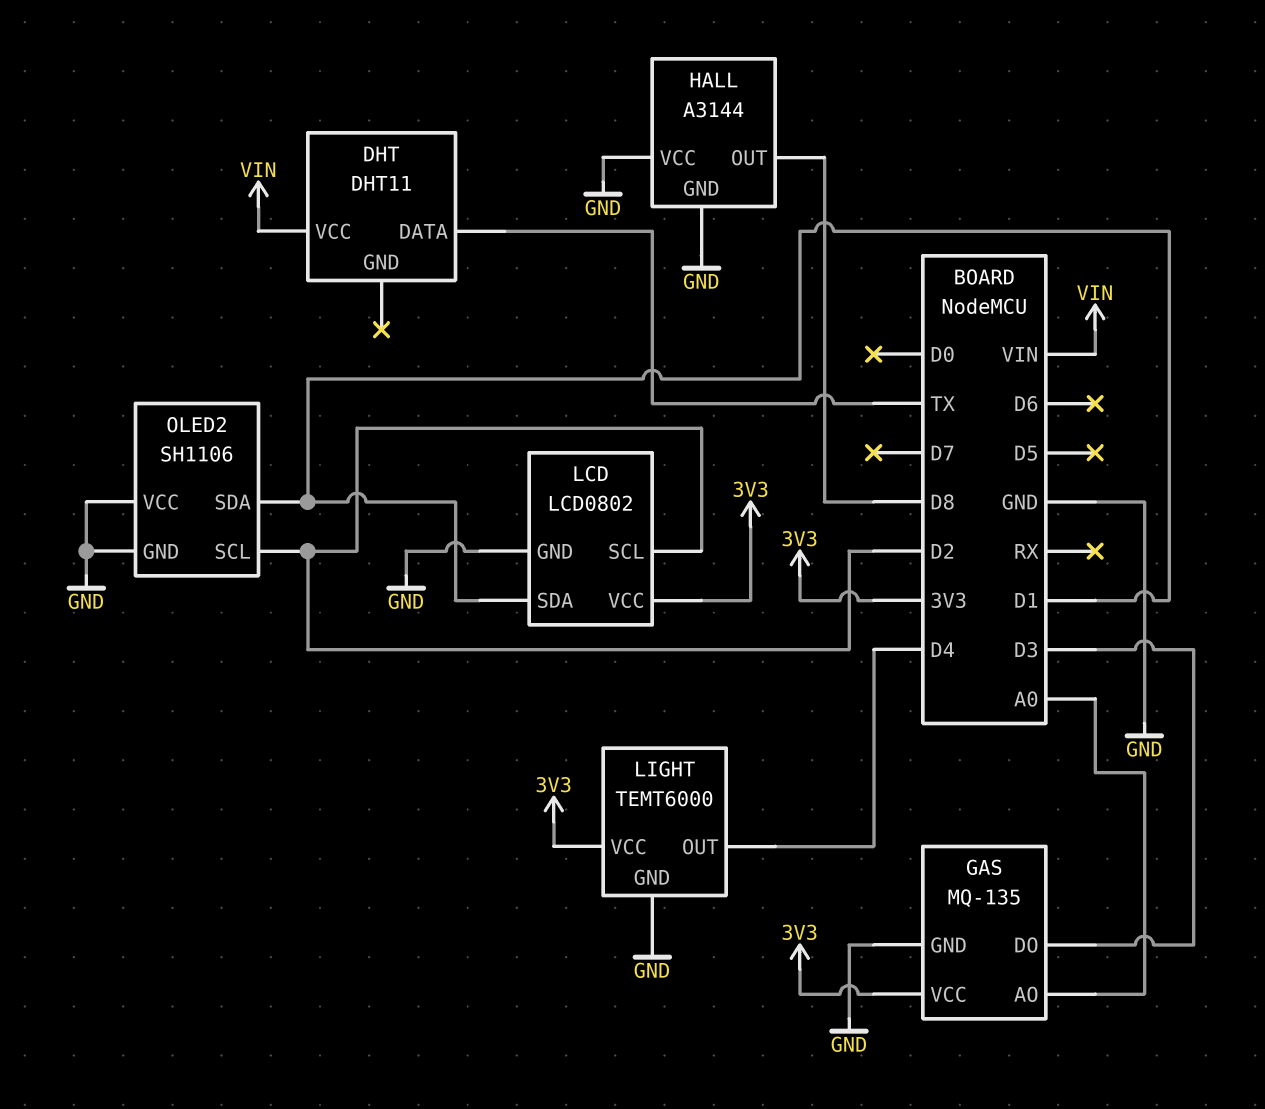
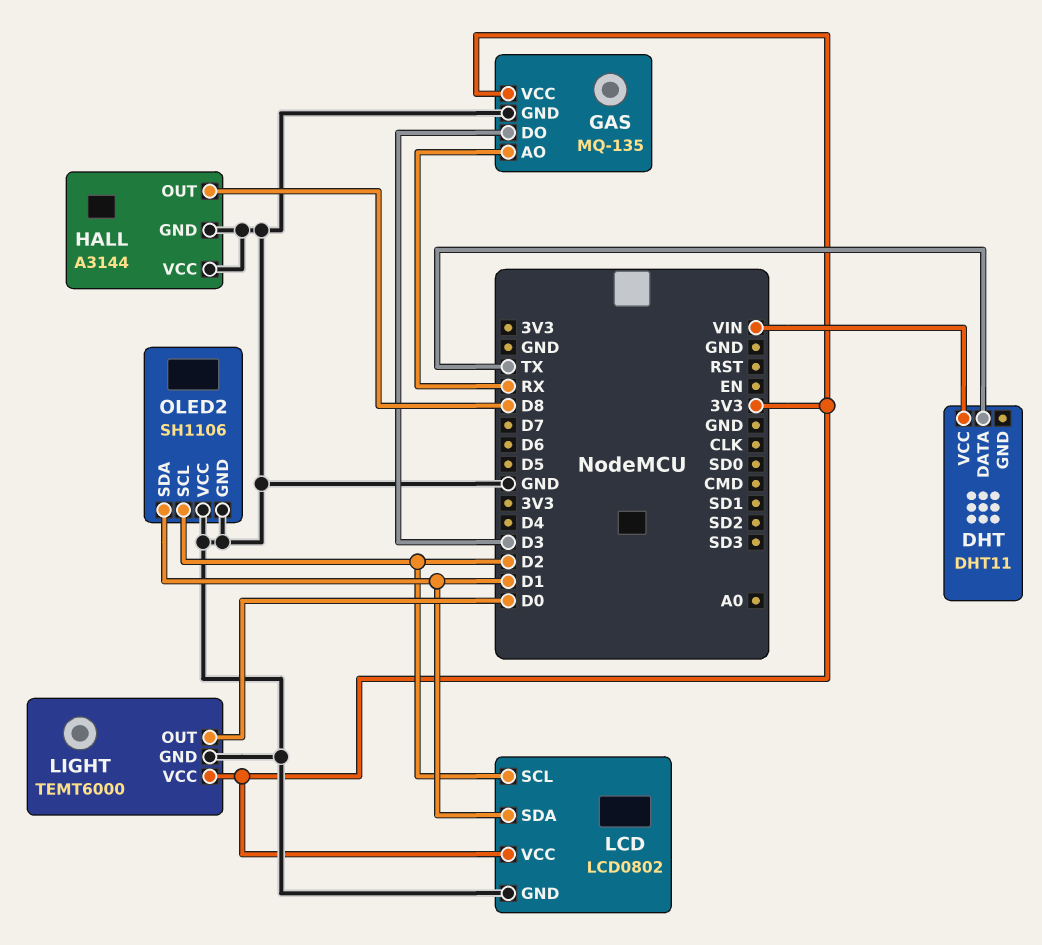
GAS pin AO: A0 -> RX
LIGHT pin OUT: D4 -> D0

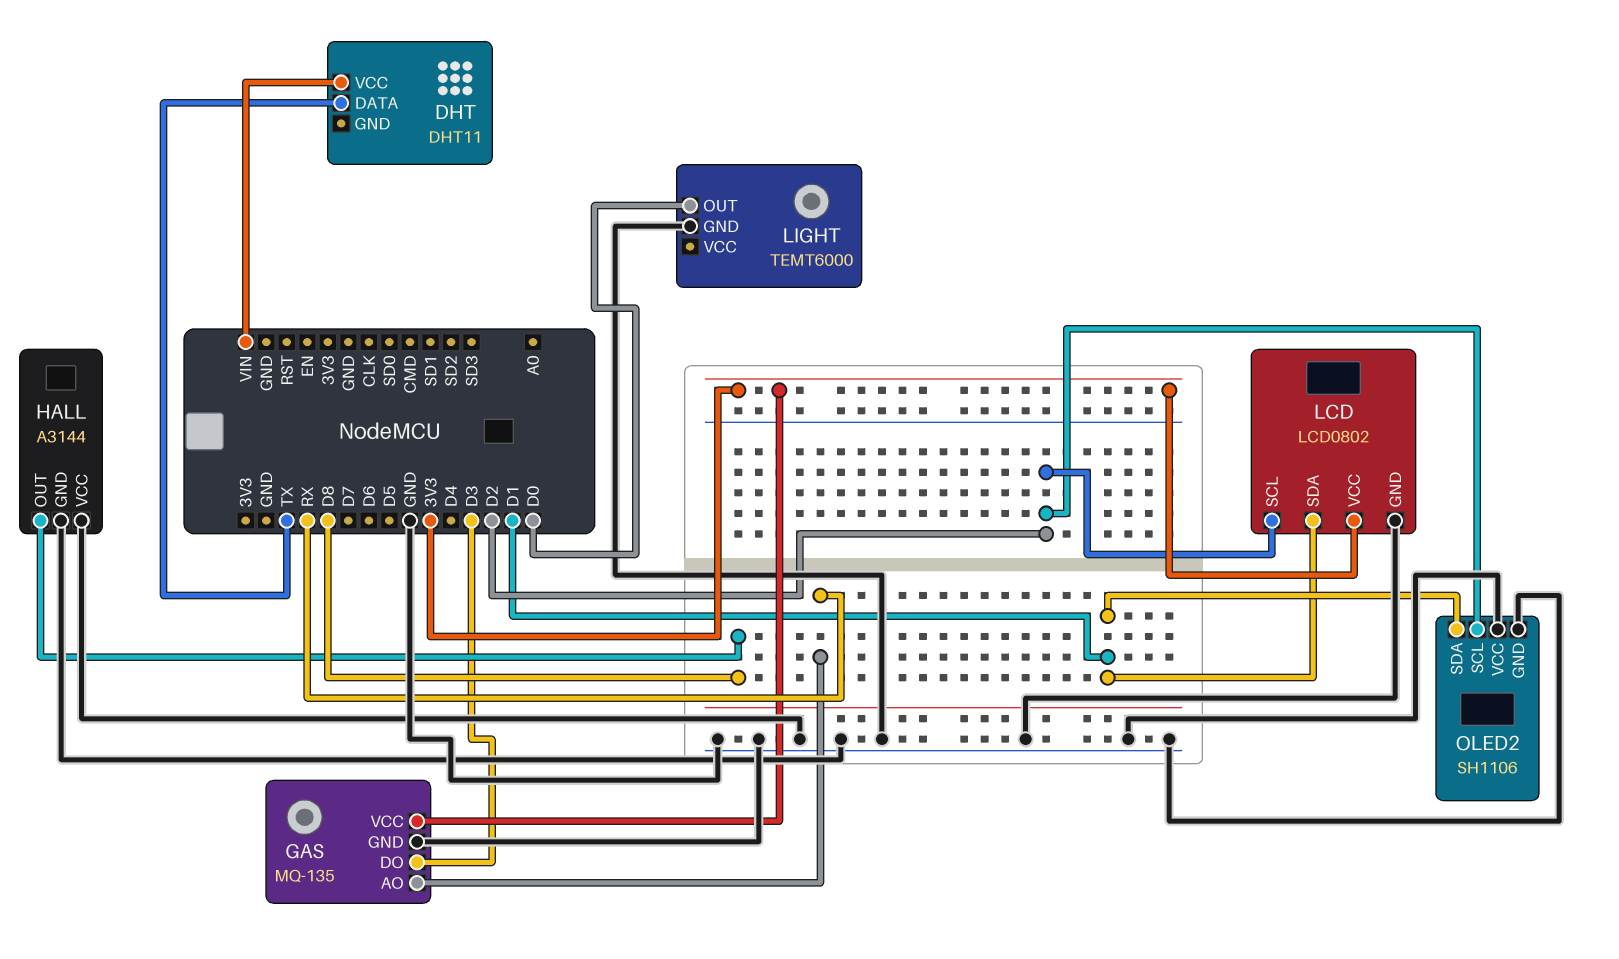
LIGHT pin VCC: 3V3 -> none

